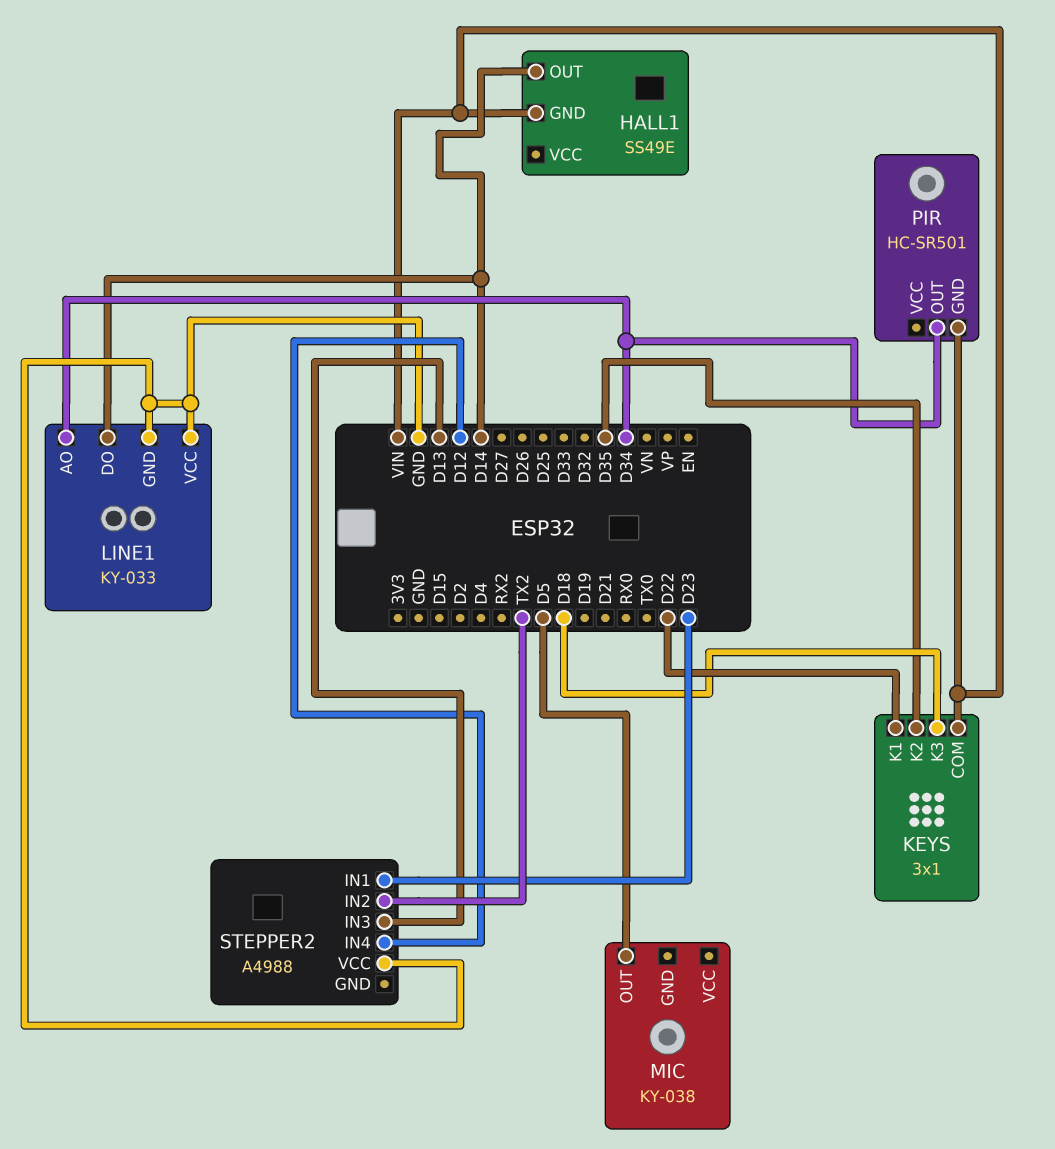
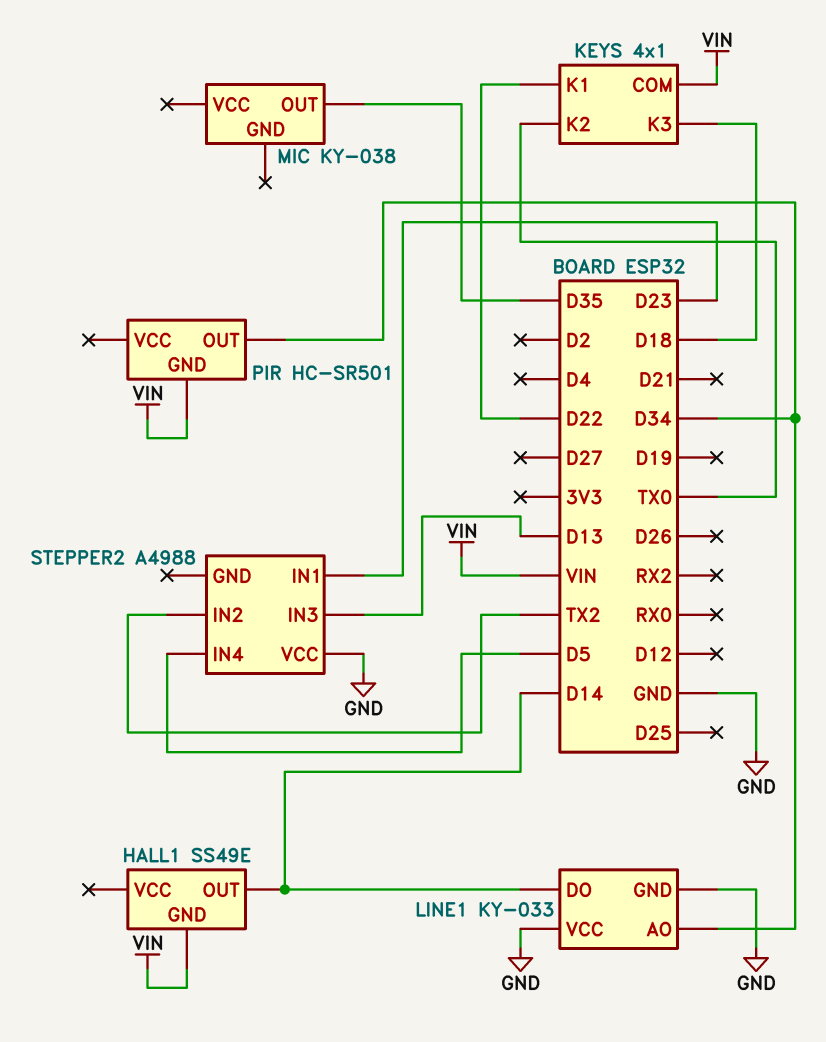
KEYS: 3x1 -> 4x1
KEYS pin K2: D35 -> TX0
MIC pin OUT: D5 -> D35
STEPPER2 pin IN4: D12 -> D5

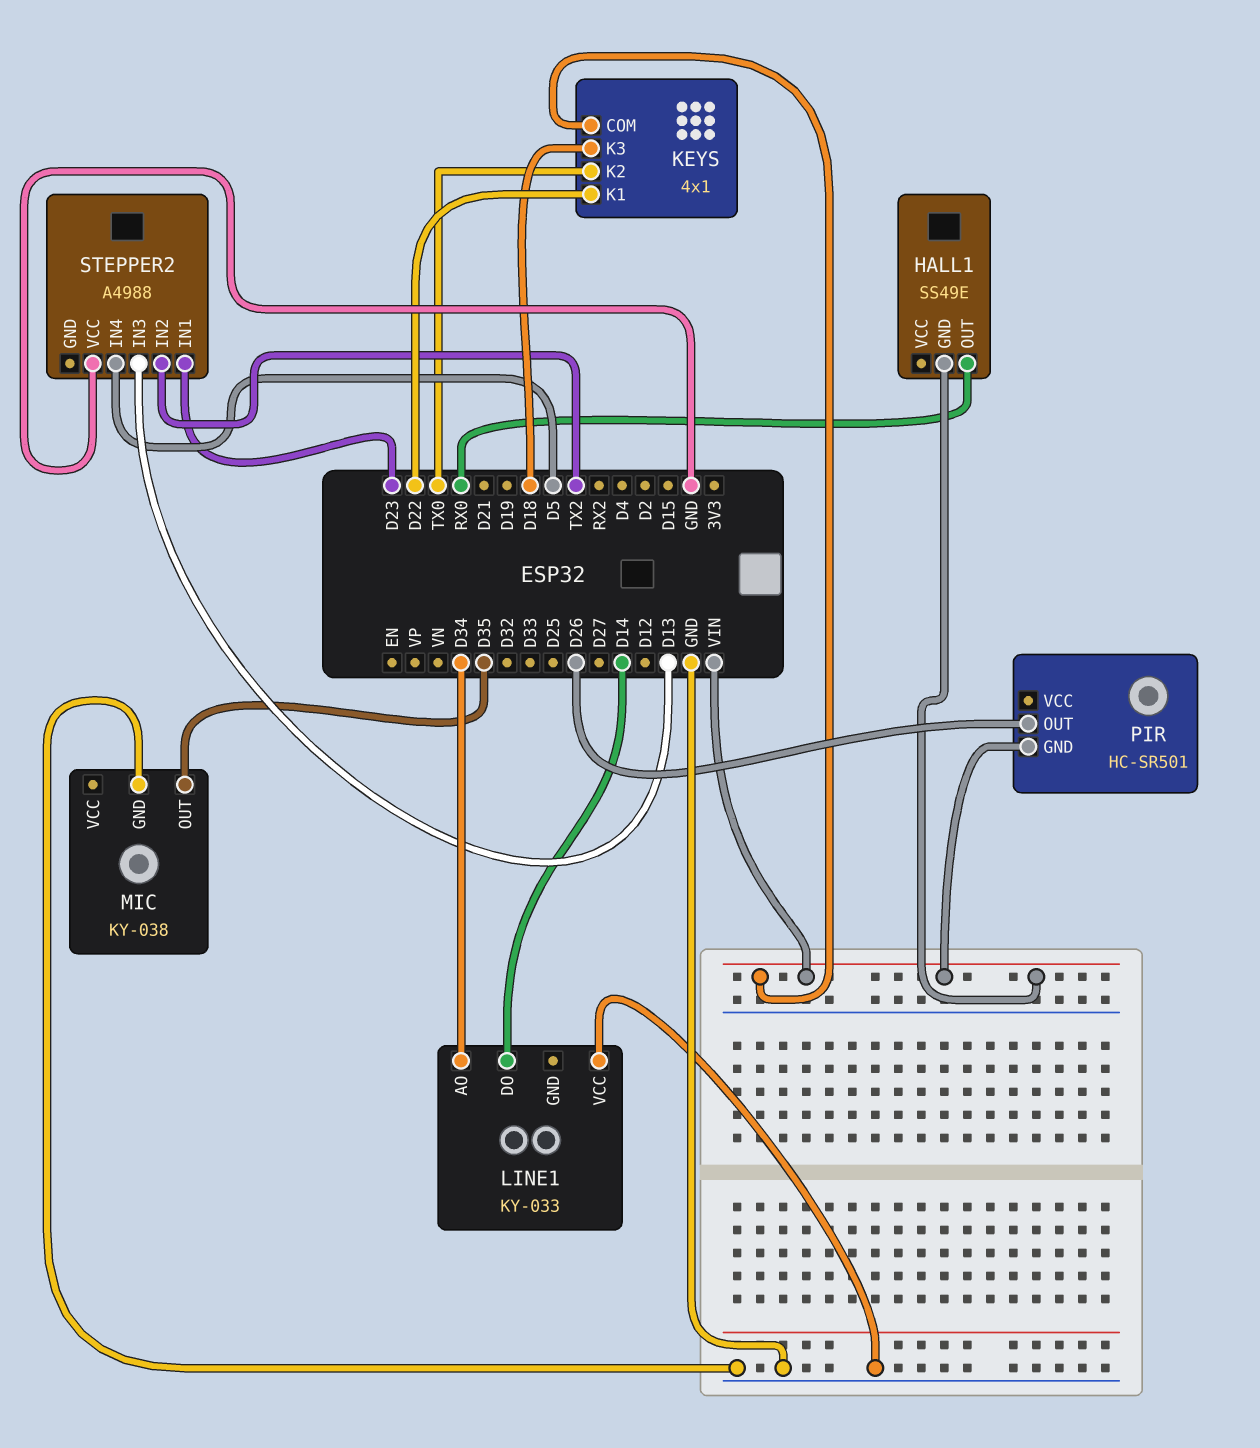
HALL1 pin OUT: D14 -> RX0
LINE1 pin GND: GND -> none
MIC pin GND: none -> GND
PIR pin OUT: D34 -> D26

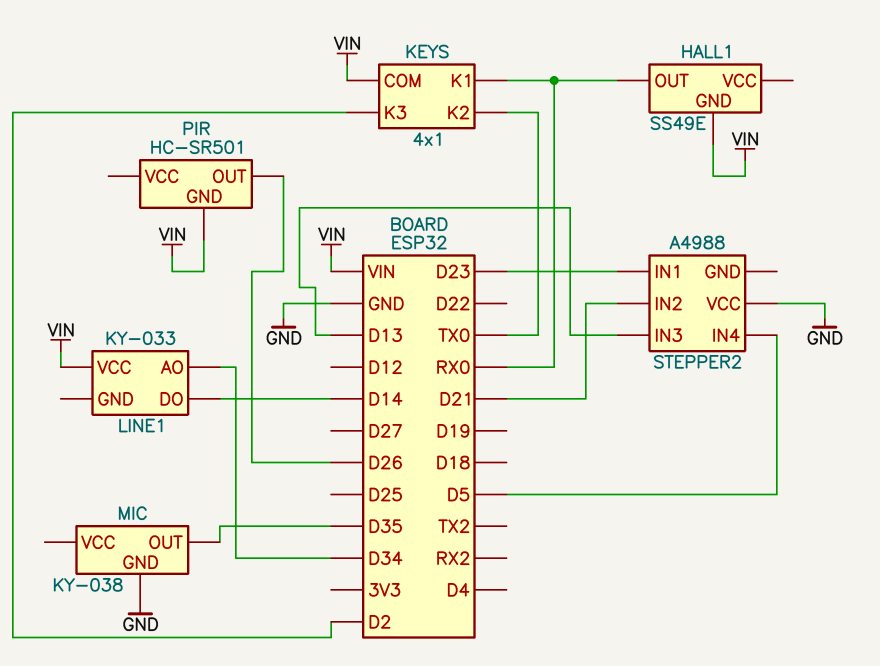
KEYS pin K1: D22 -> RX0
KEYS pin K3: D18 -> D2
LINE1 pin VCC: GND -> VIN
STEPPER2 pin IN2: TX2 -> D21

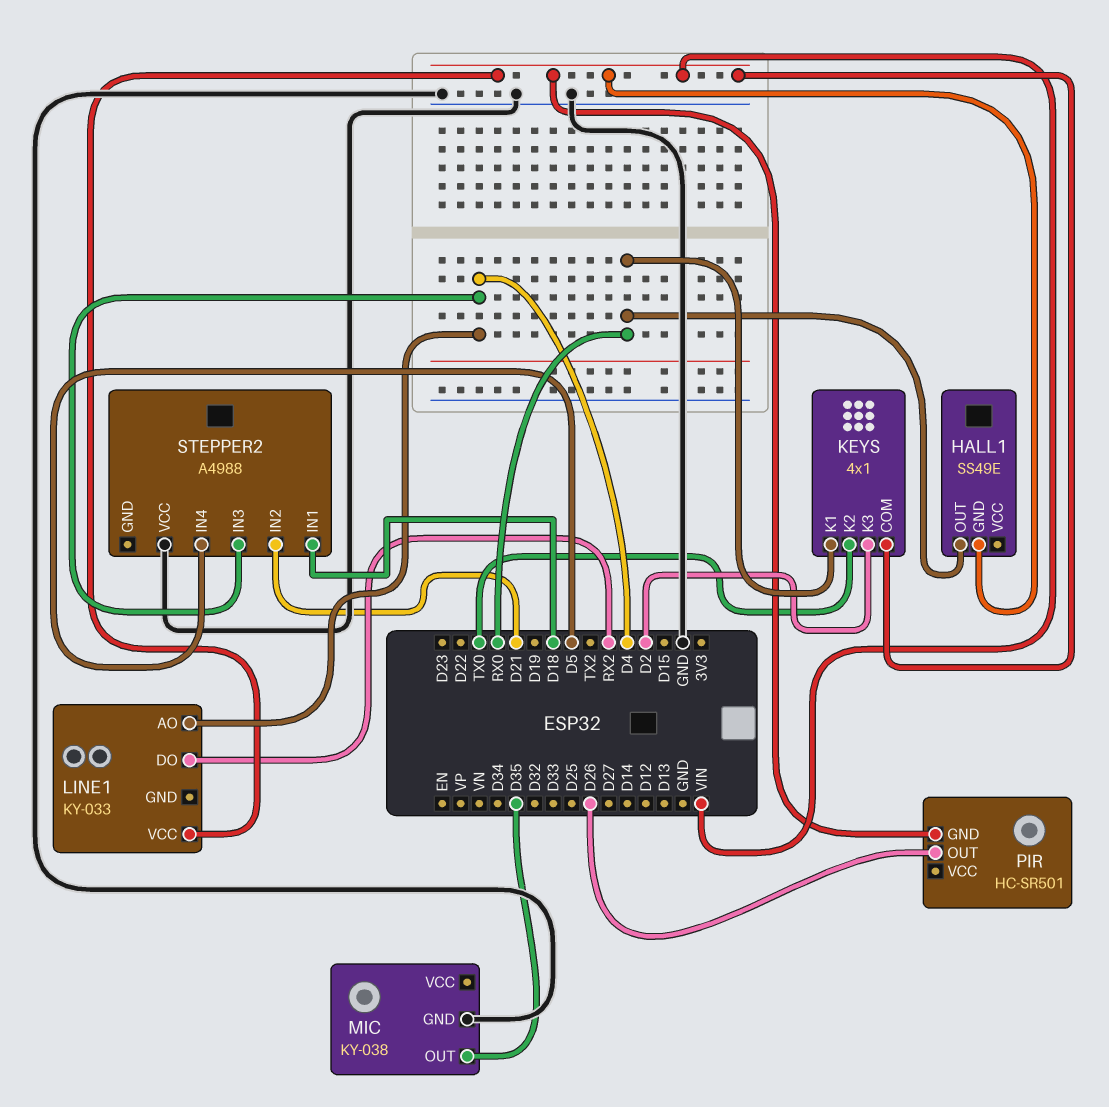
LINE1 pin AO: D34 -> D4
LINE1 pin DO: D14 -> RX2
STEPPER2 pin IN1: D23 -> D18
STEPPER2 pin IN3: D13 -> D4

